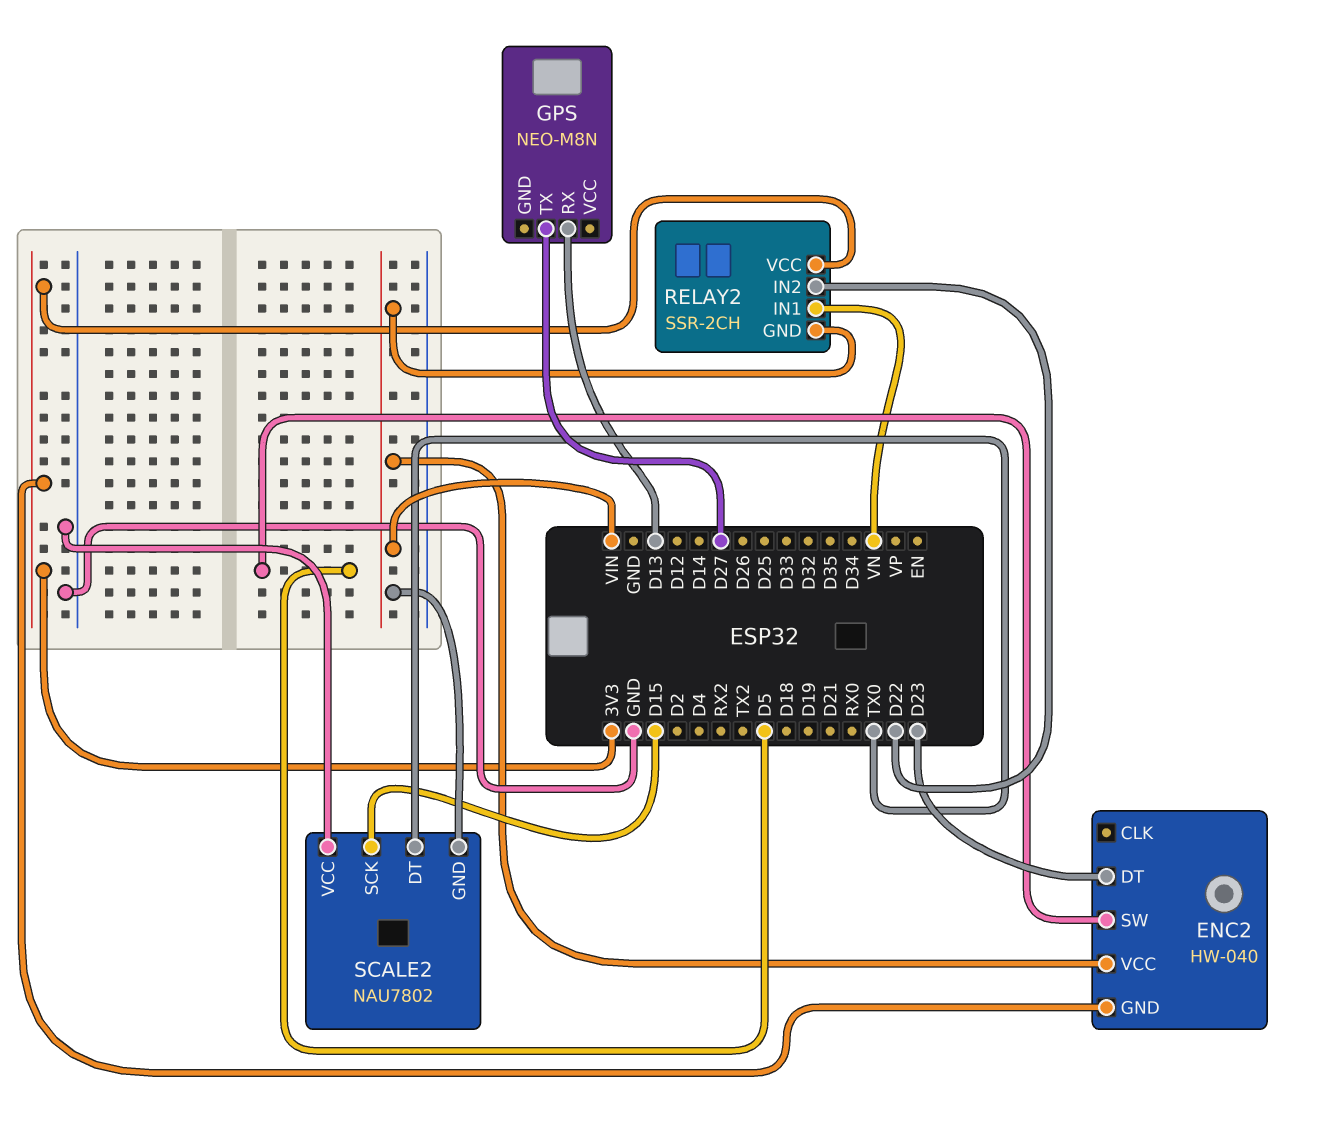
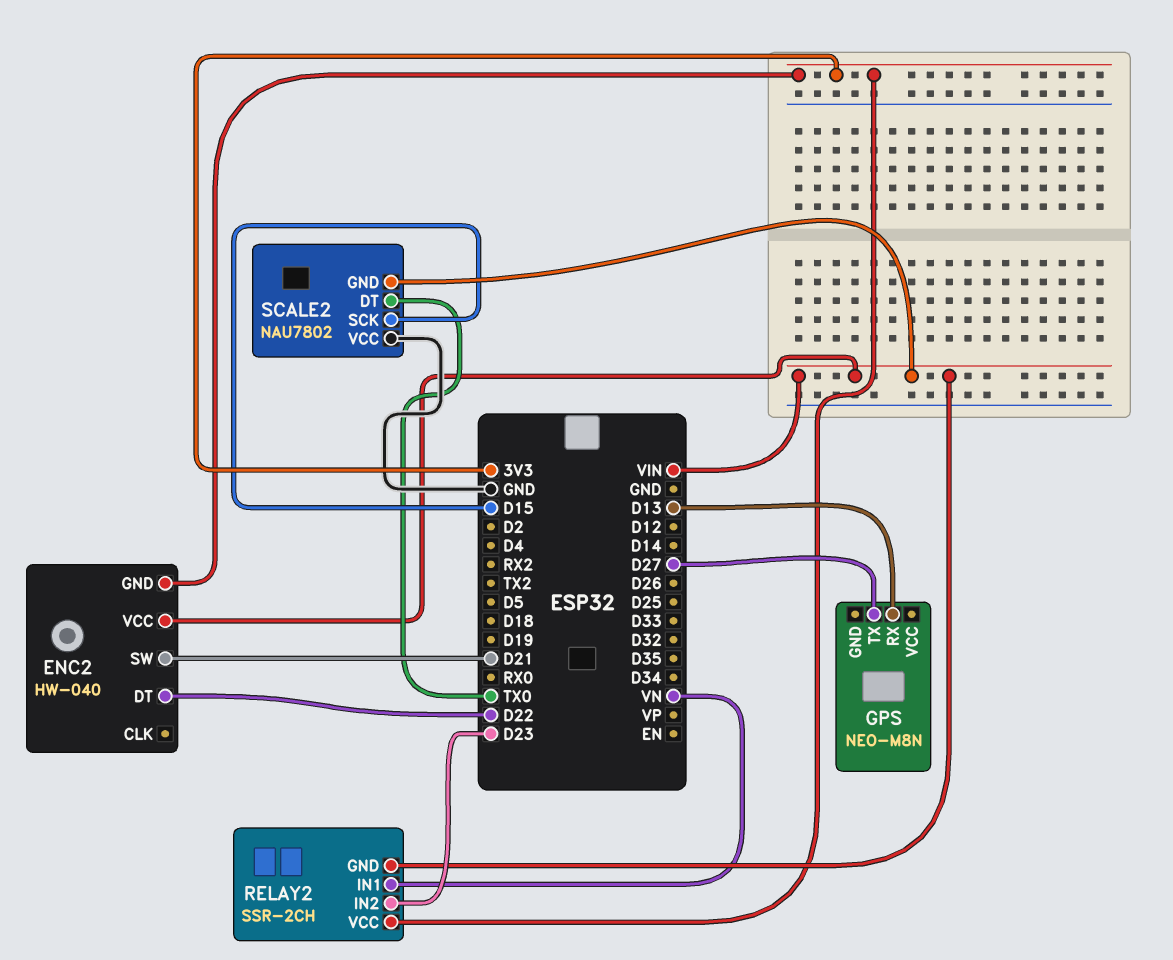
ENC2 pin DT: D23 -> D22
ENC2 pin SW: D5 -> D21
RELAY2 pin IN2: D22 -> D23

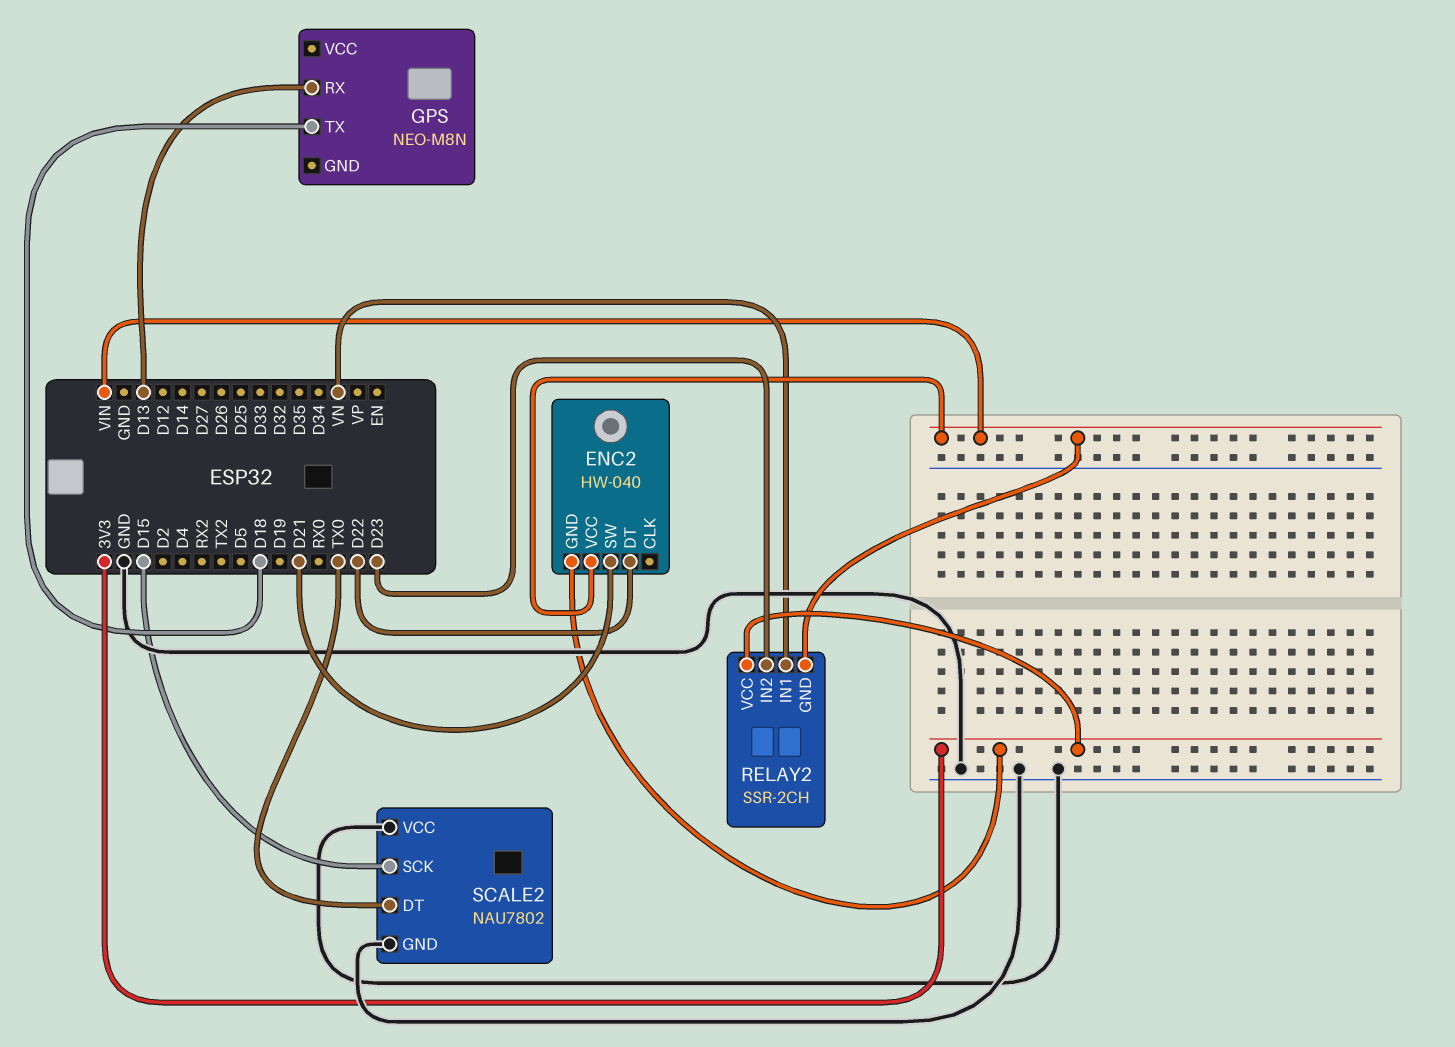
GPS pin TX: D27 -> D18
SCALE2 pin GND: VIN -> GND

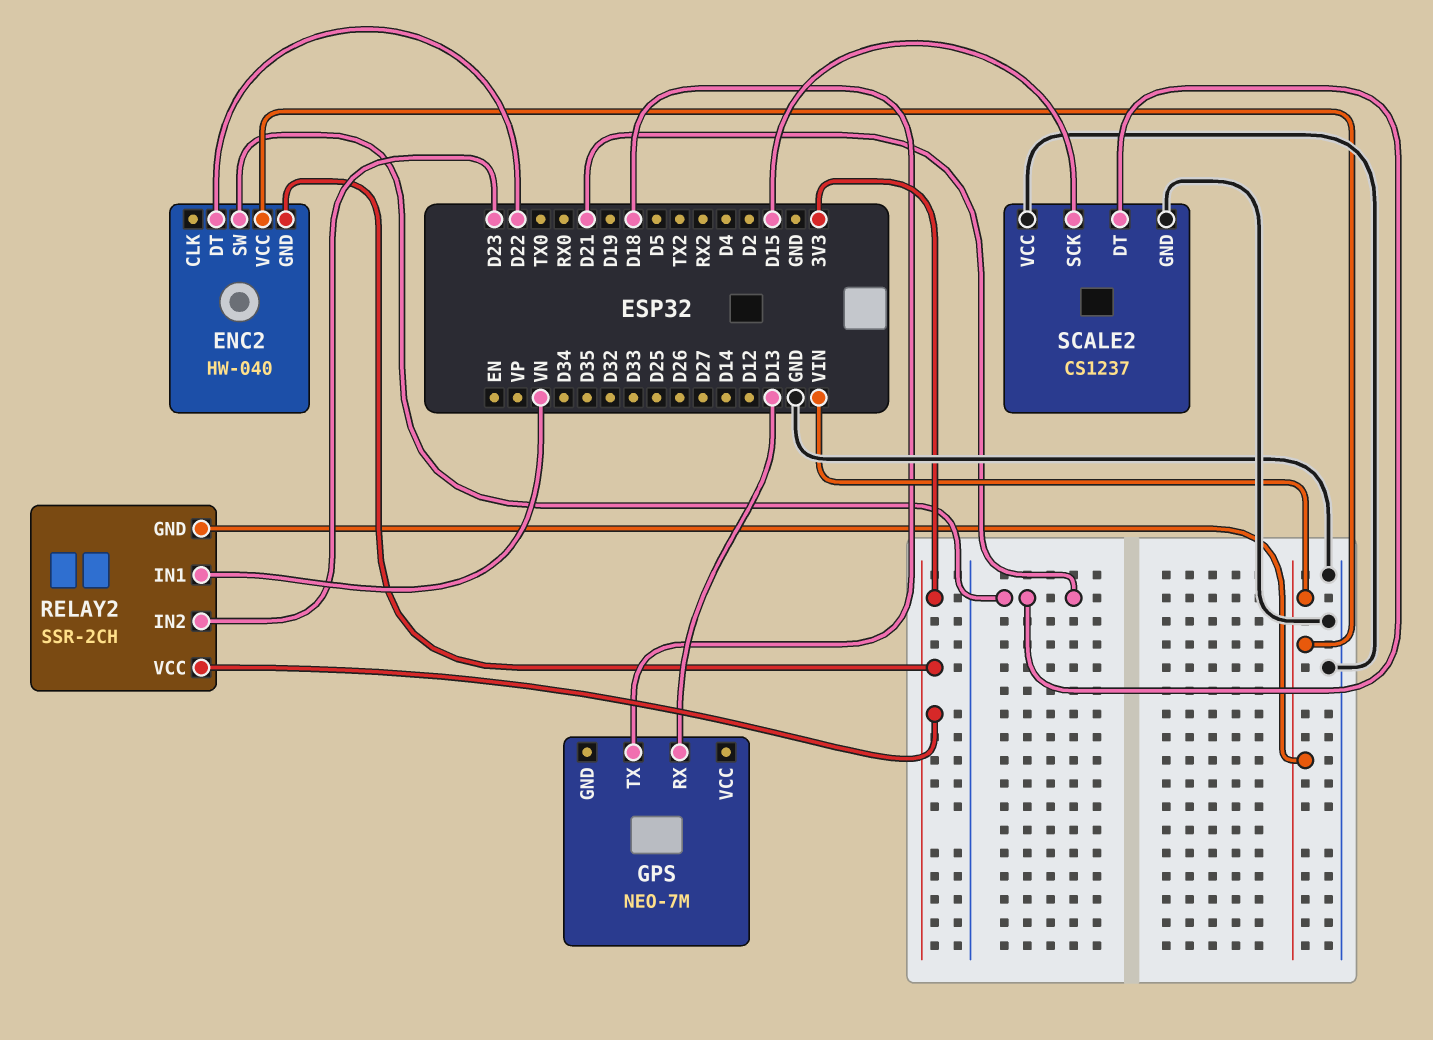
GPS: NEO-M8N -> NEO-7M
SCALE2: NAU7802 -> CS1237
SCALE2 pin DT: TX0 -> D21

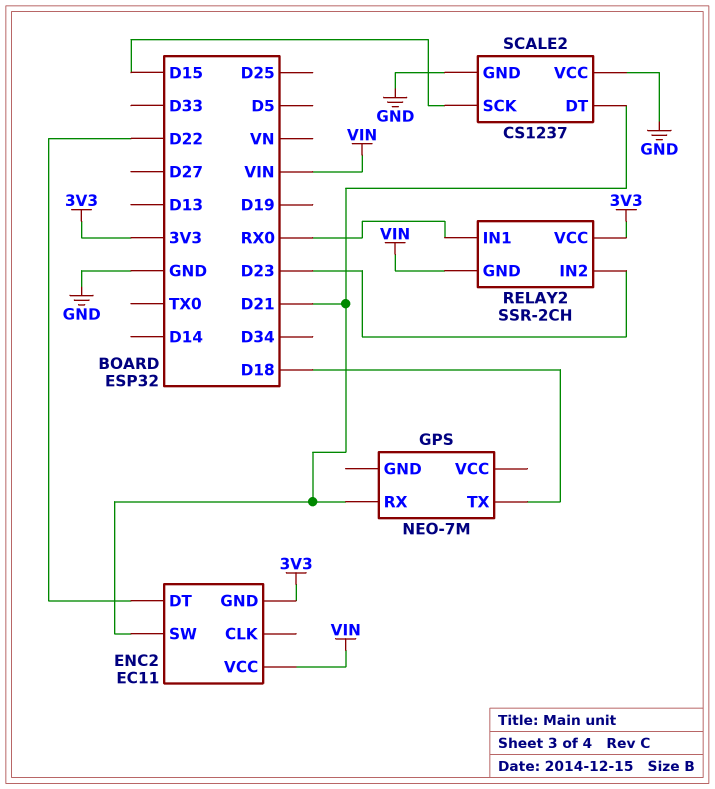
ENC2: HW-040 -> EC11
GPS pin RX: D13 -> D21
RELAY2 pin IN1: VN -> RX0

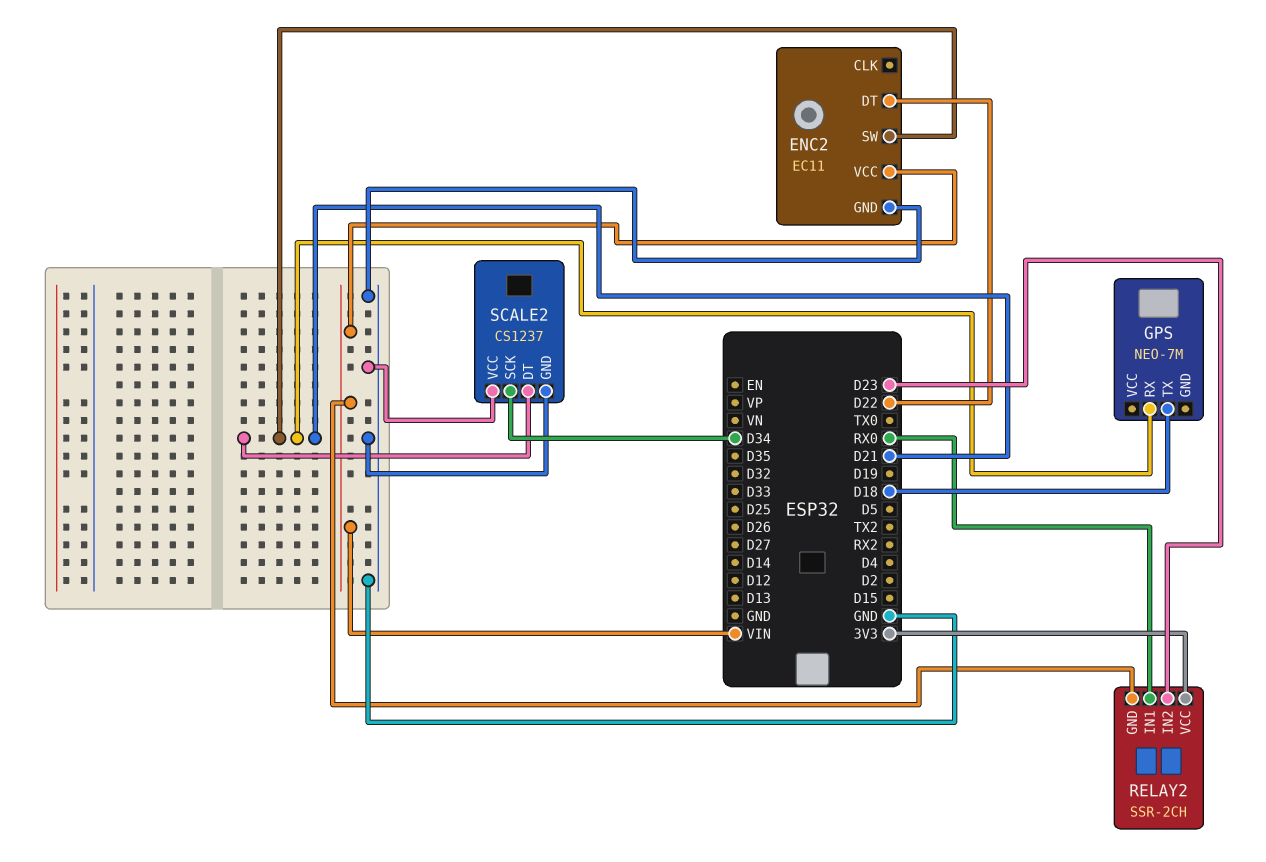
ENC2 pin GND: 3V3 -> GND
SCALE2 pin SCK: D15 -> D34

